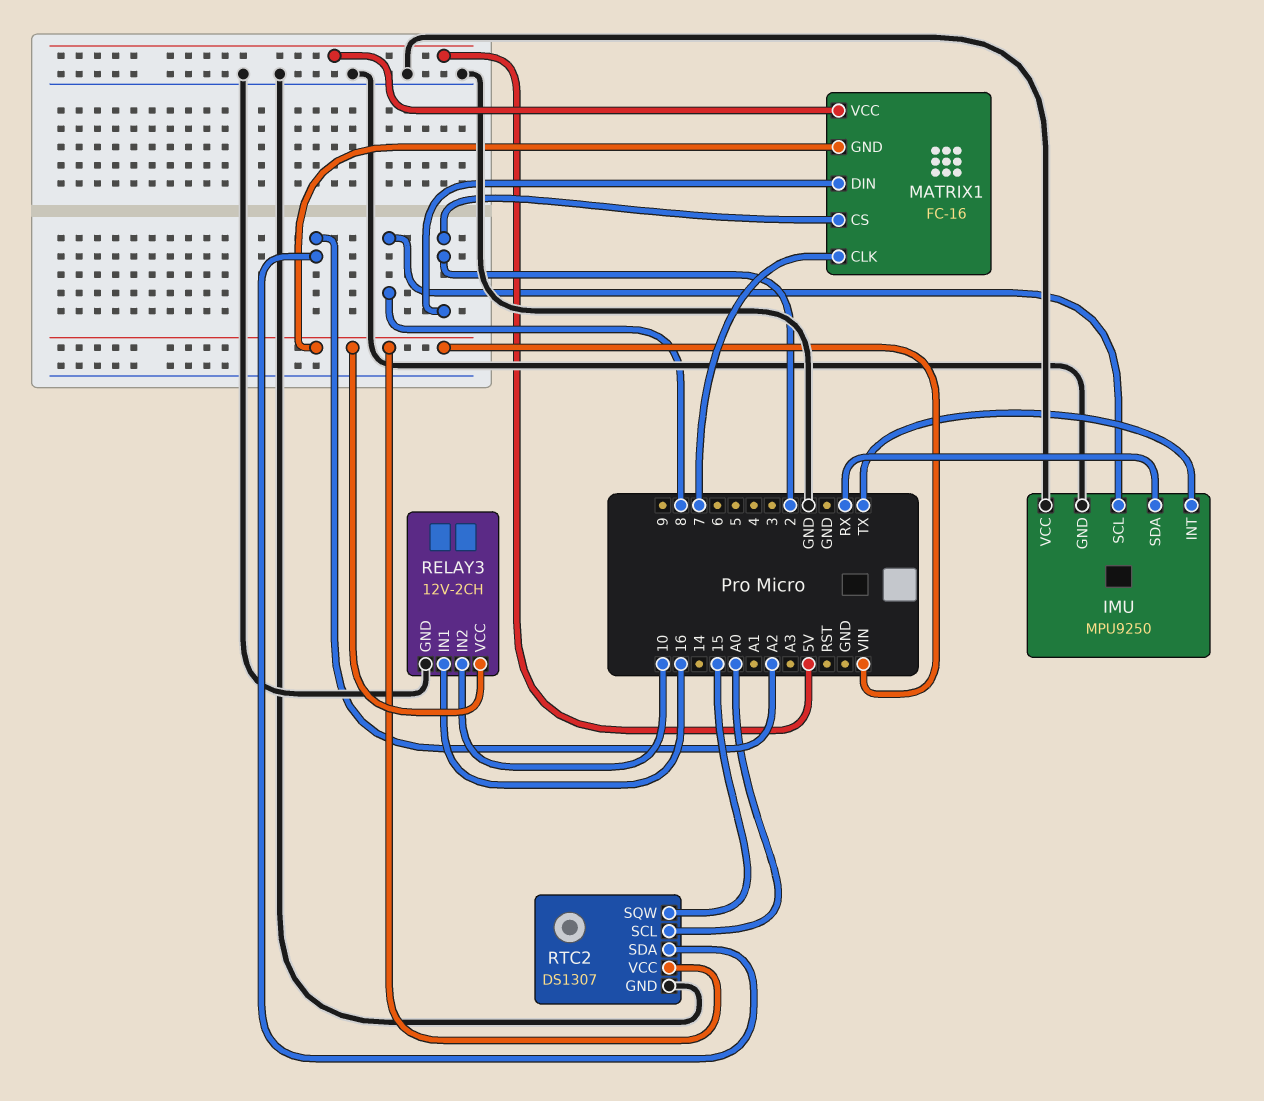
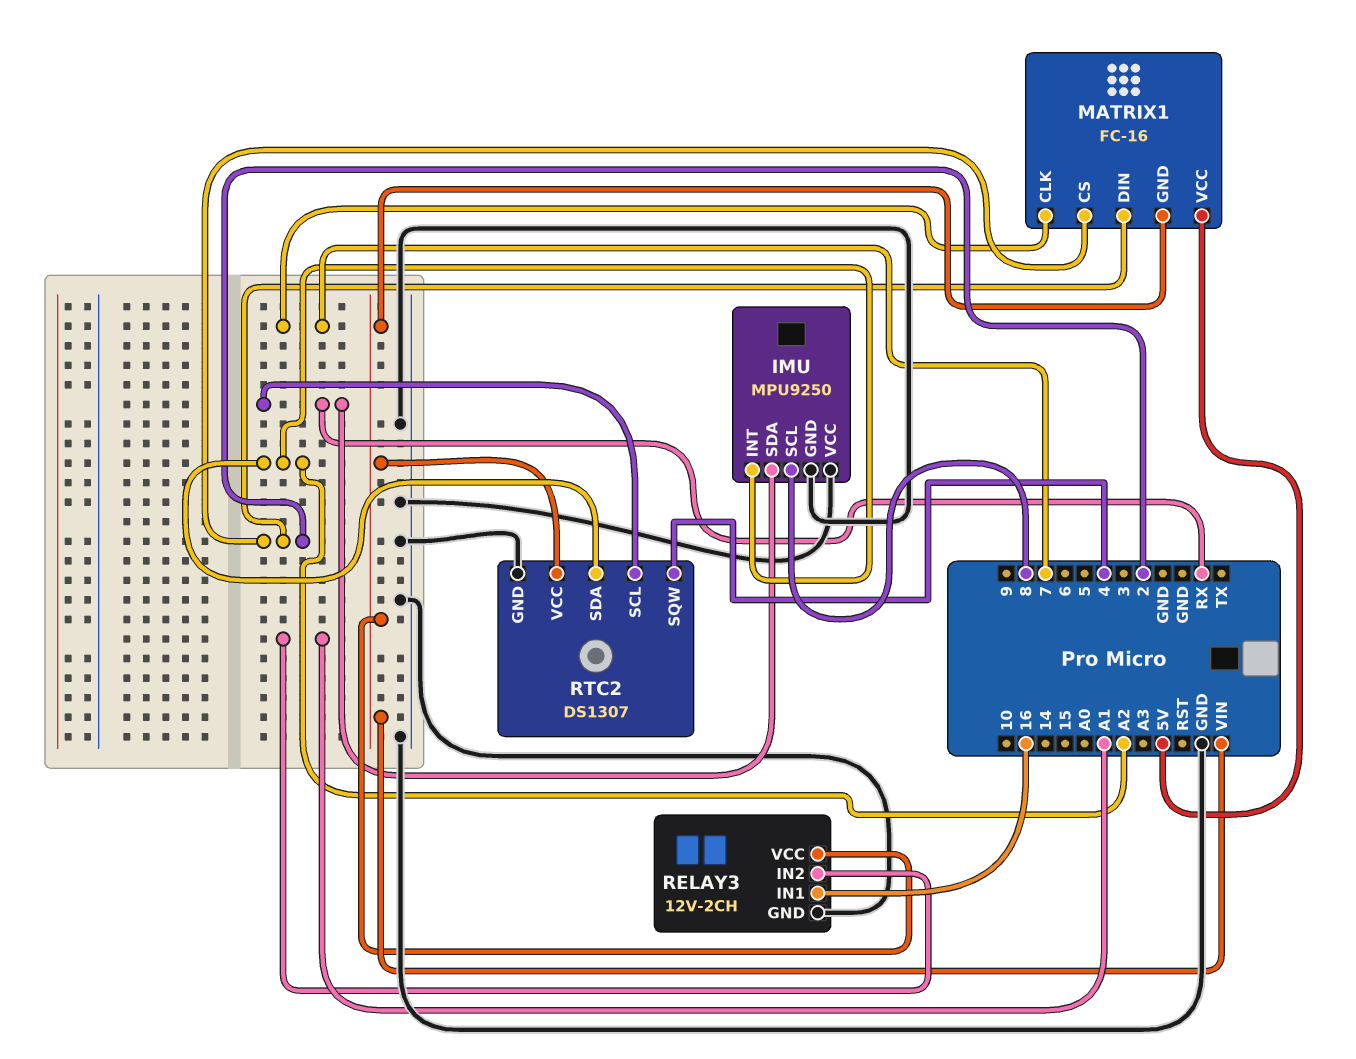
IMU pin INT: TX -> A2
RELAY3 pin IN2: 10 -> A1
RTC2 pin SCL: A0 -> RX
RTC2 pin SQW: 15 -> 4

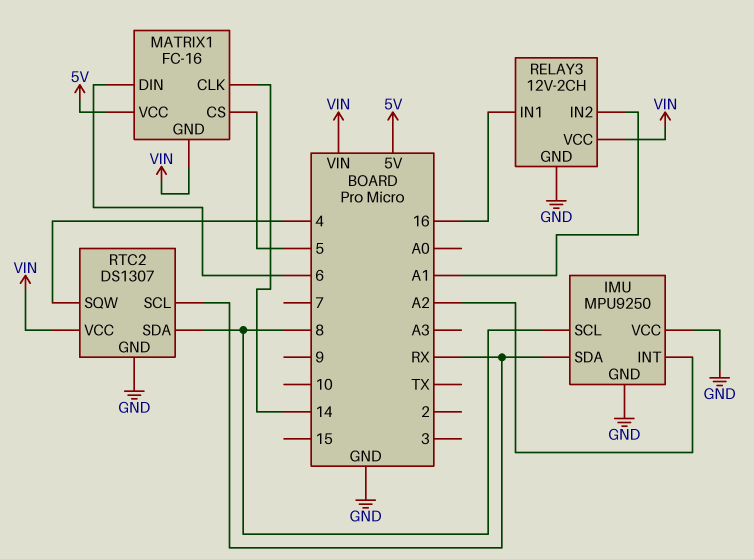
MATRIX1 pin CLK: 7 -> 14
MATRIX1 pin CS: 2 -> 5
MATRIX1 pin DIN: 2 -> 6
RTC2 pin SDA: A2 -> 8

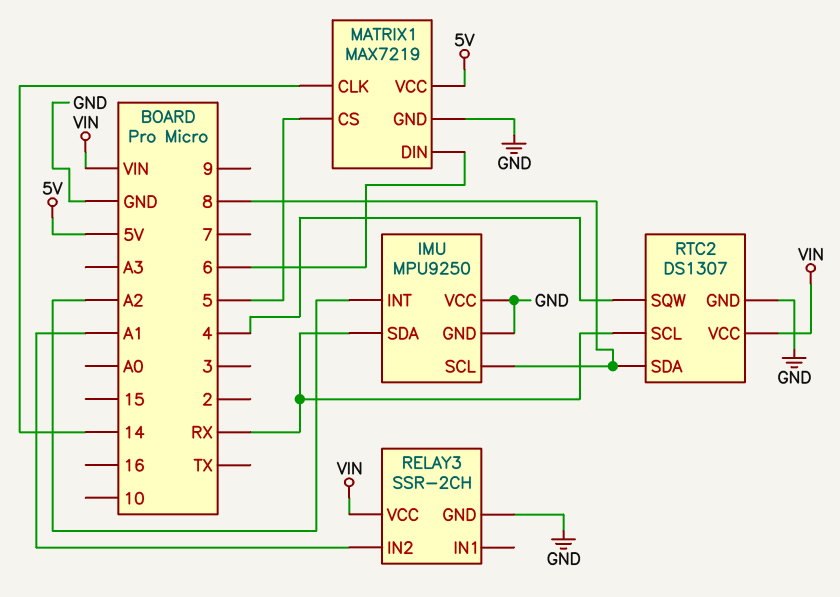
MATRIX1: FC-16 -> MAX7219
MATRIX1 pin GND: VIN -> GND
RELAY3: 12V-2CH -> SSR-2CH
RELAY3 pin IN1: 16 -> none

